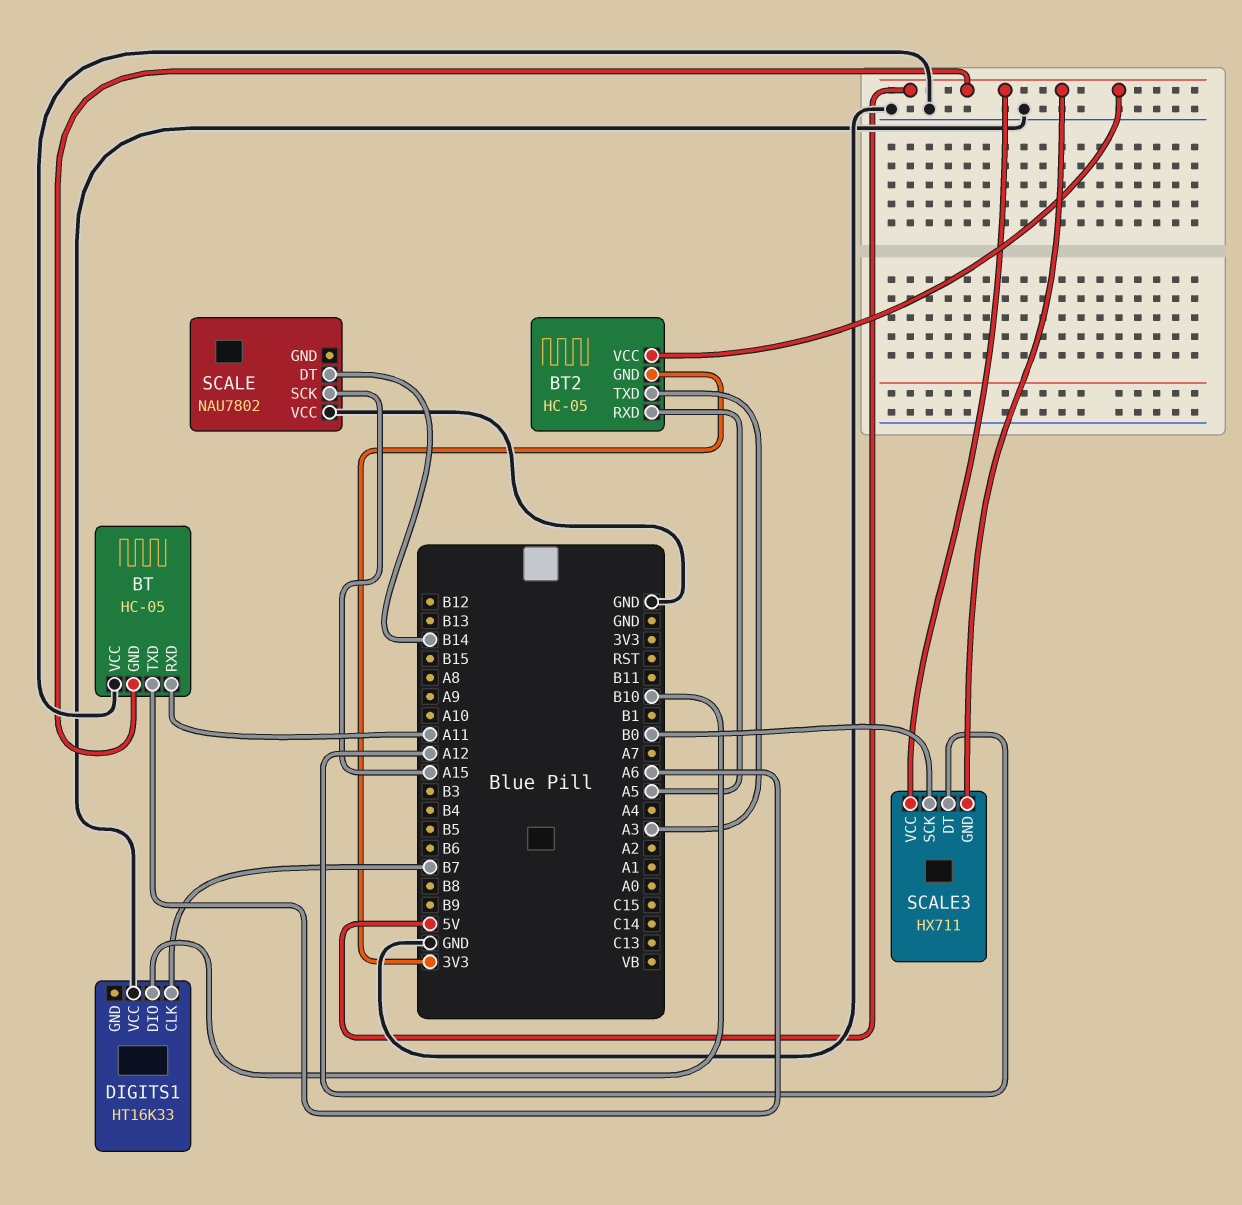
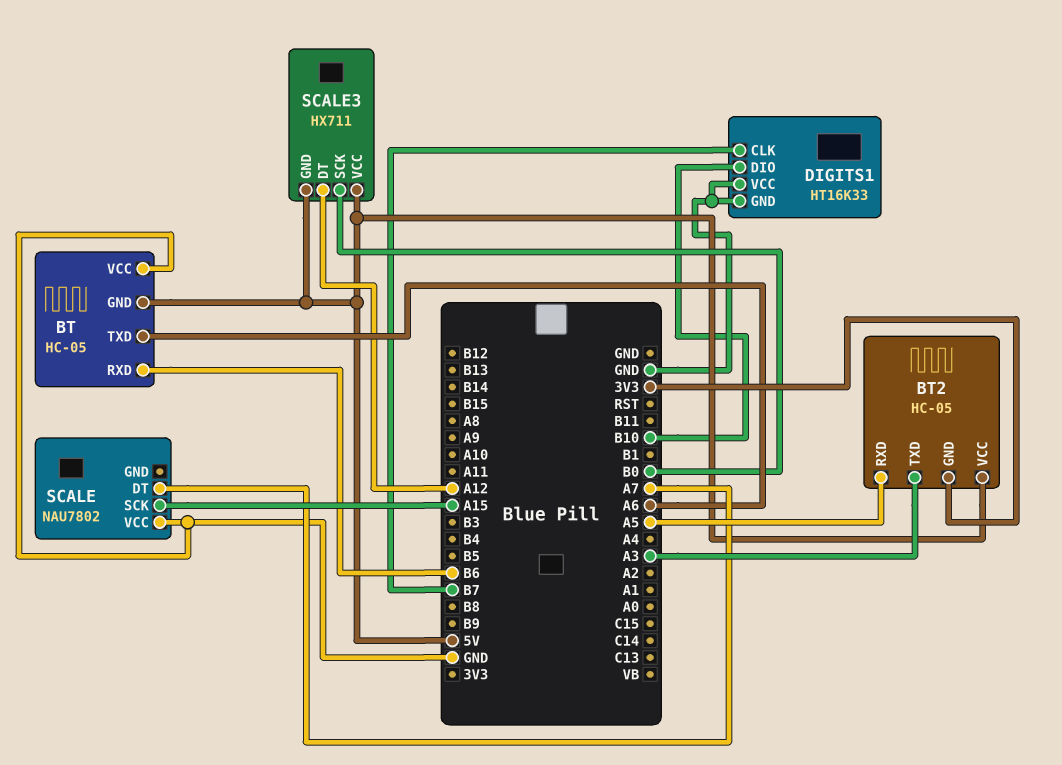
BT pin RXD: A11 -> B6
DIGITS1 pin GND: none -> GND
SCALE pin DT: B14 -> A7

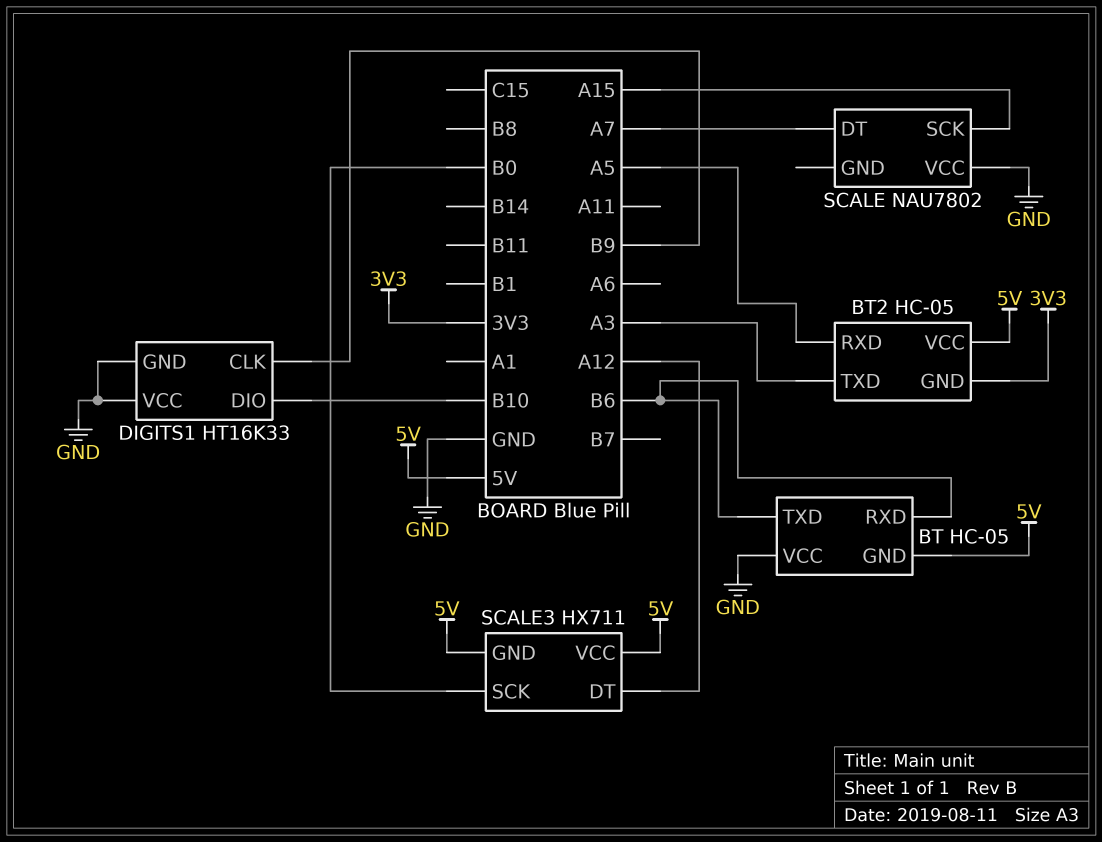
BT pin TXD: A6 -> B6
DIGITS1 pin CLK: B7 -> B9

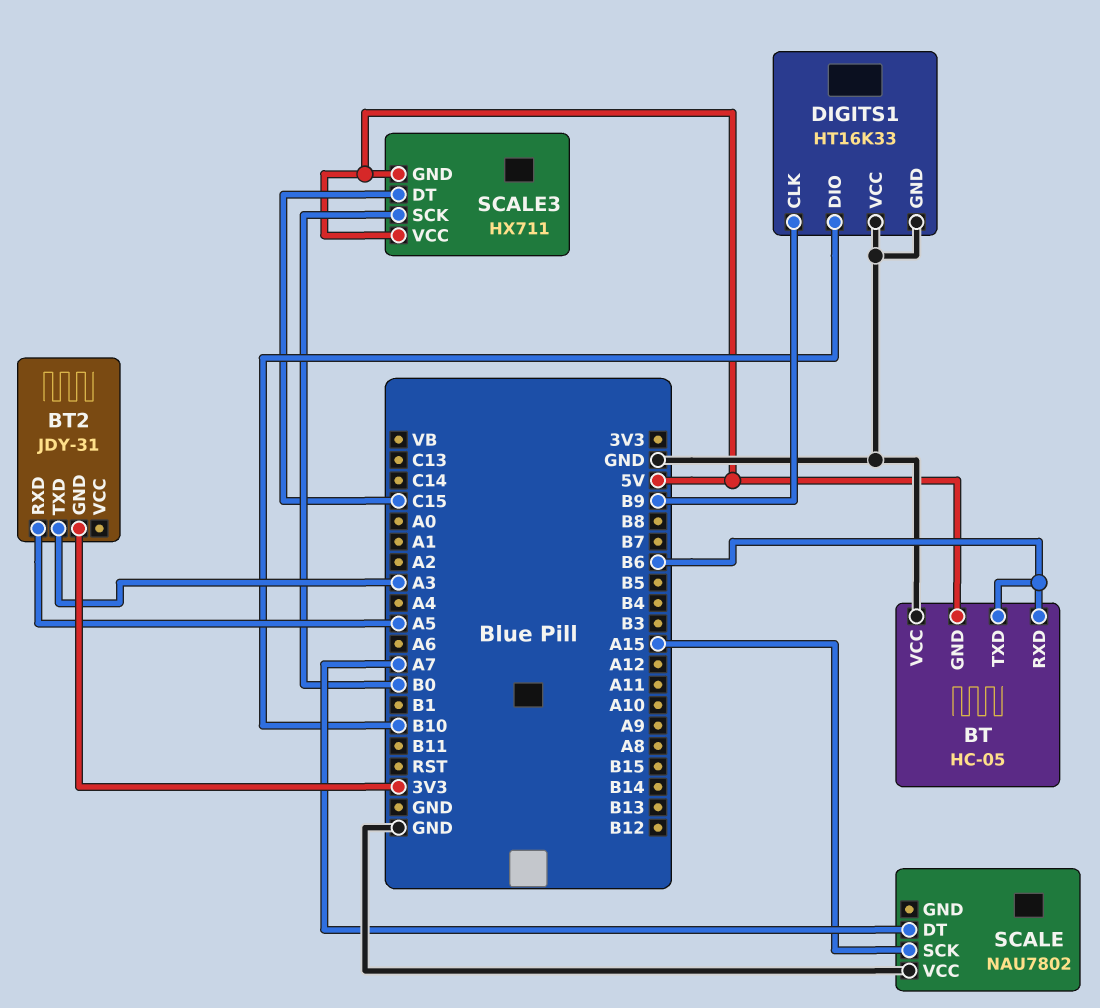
BT2: HC-05 -> JDY-31
BT2 pin VCC: 5V -> none
SCALE3 pin DT: A12 -> C15

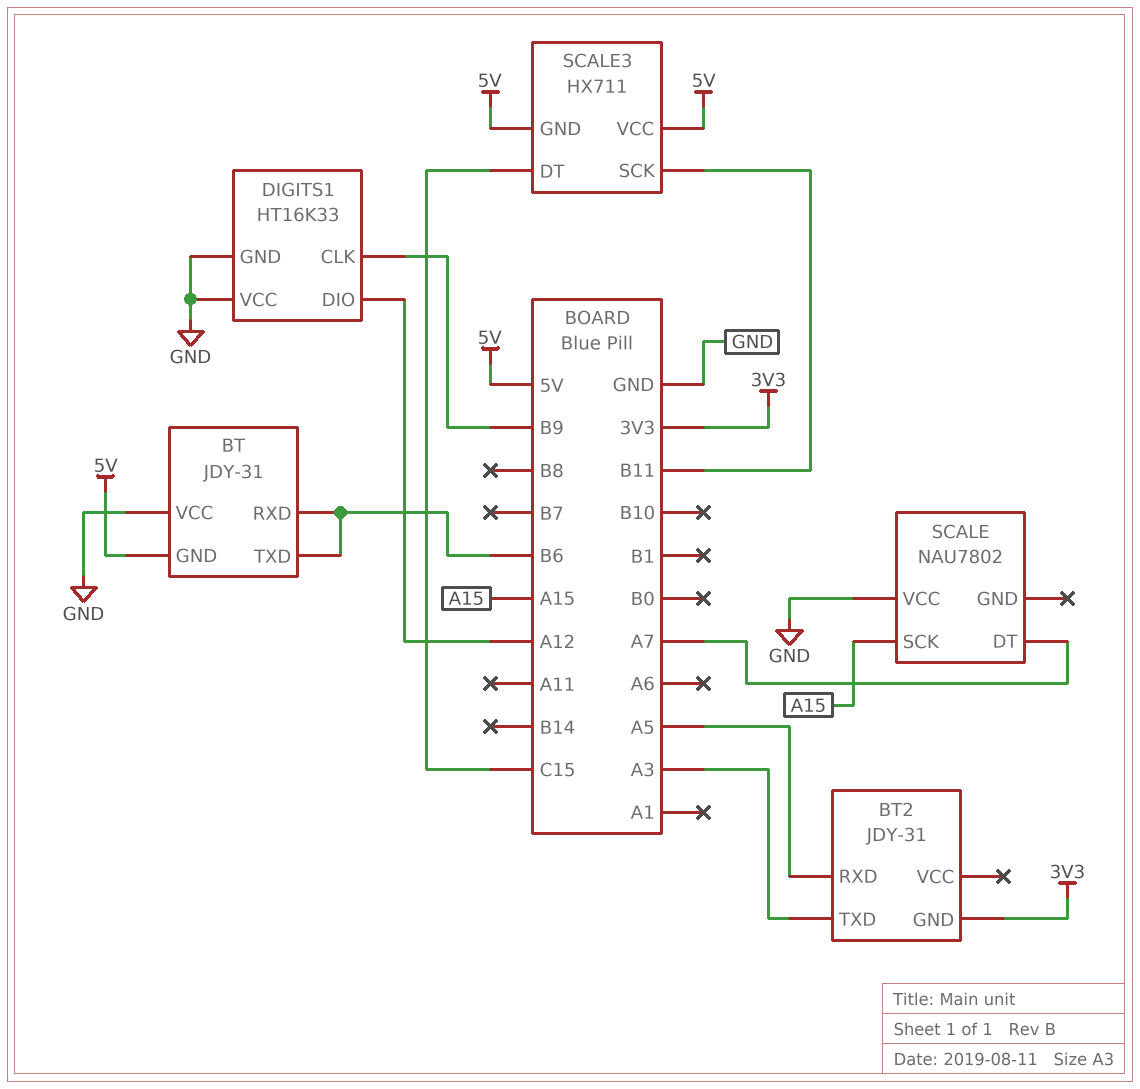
BT: HC-05 -> JDY-31
DIGITS1 pin DIO: B10 -> A12
SCALE3 pin SCK: B0 -> B11

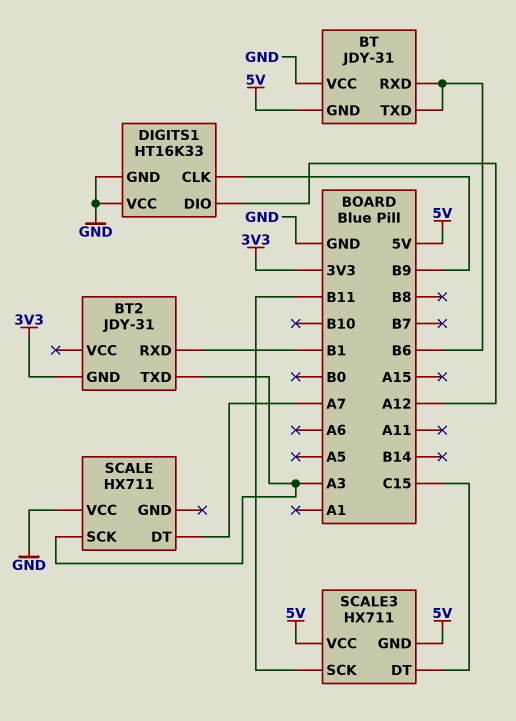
BT2 pin RXD: A5 -> B1
SCALE: NAU7802 -> HX711
SCALE pin SCK: A15 -> A3

